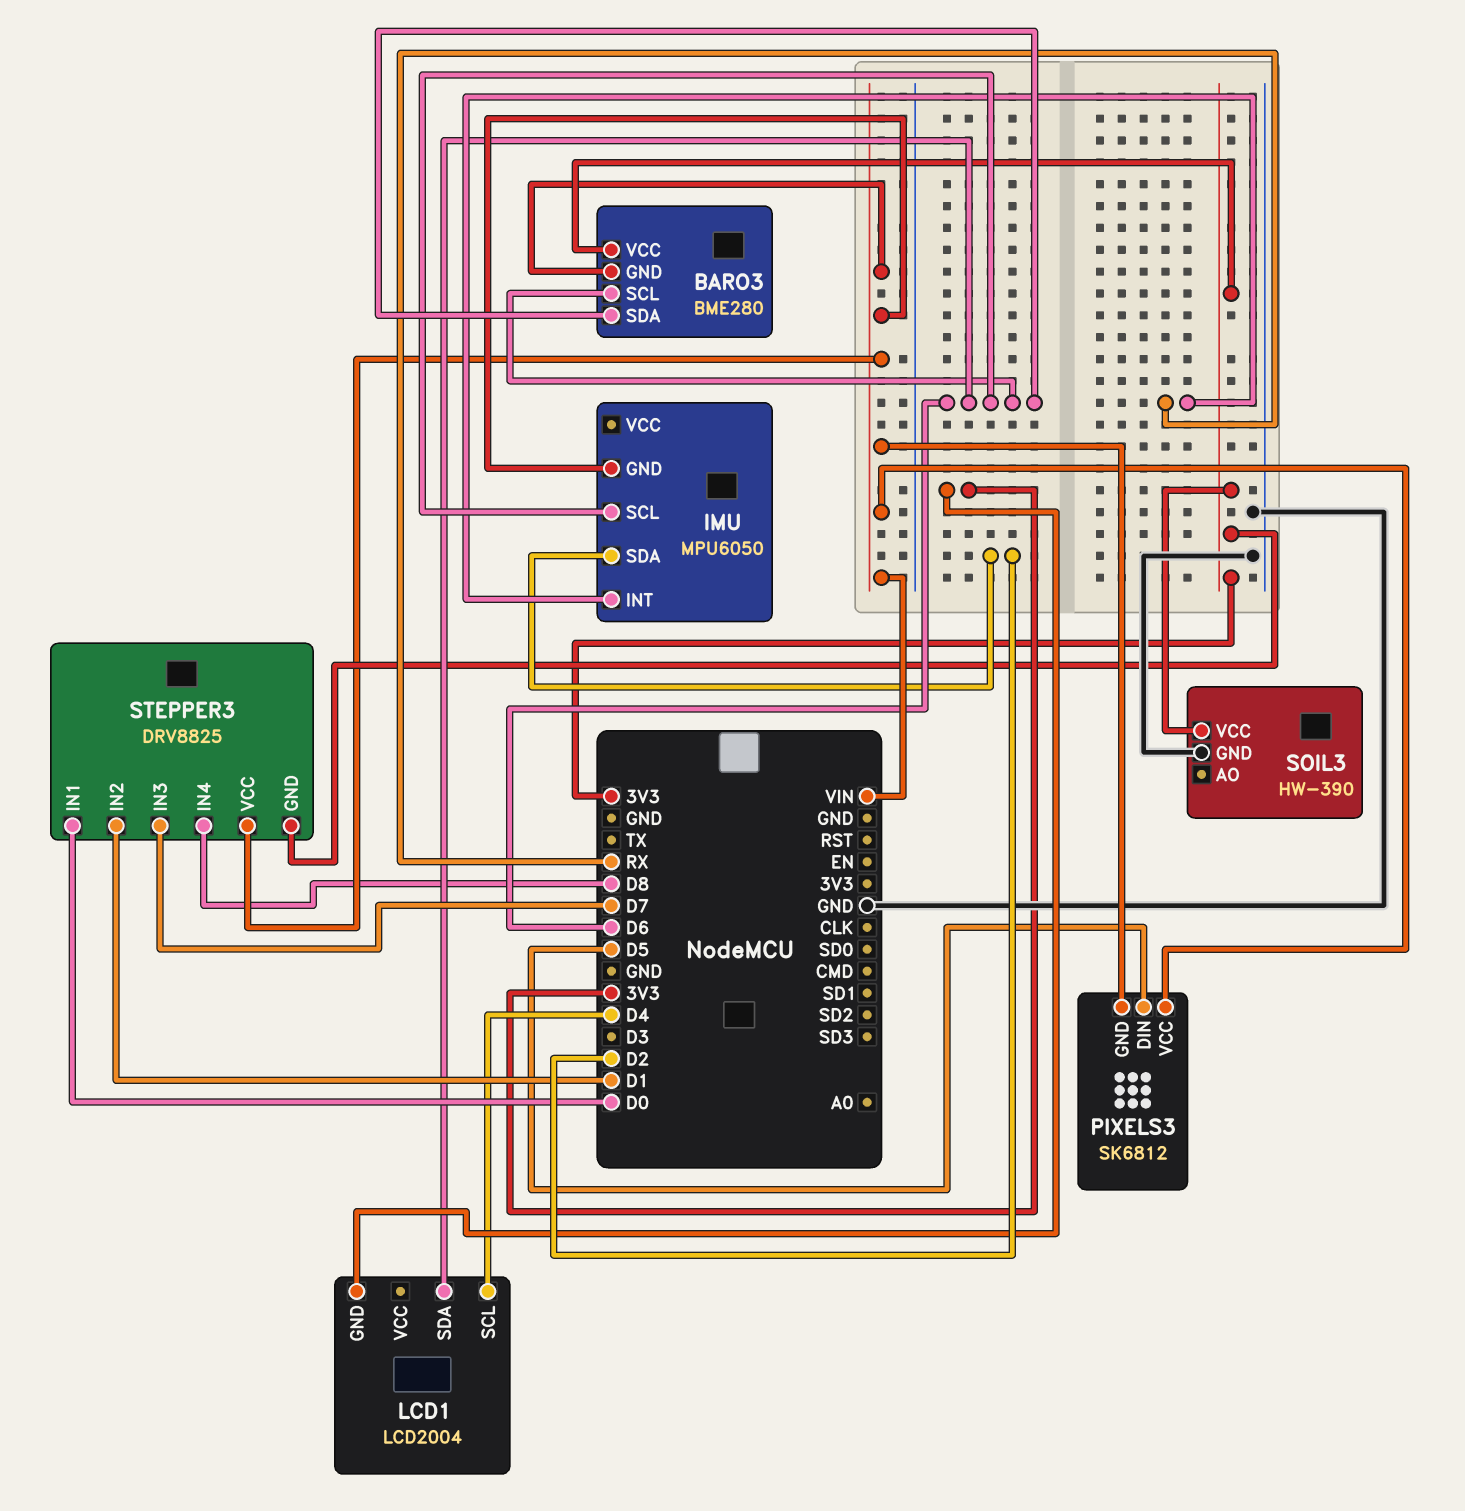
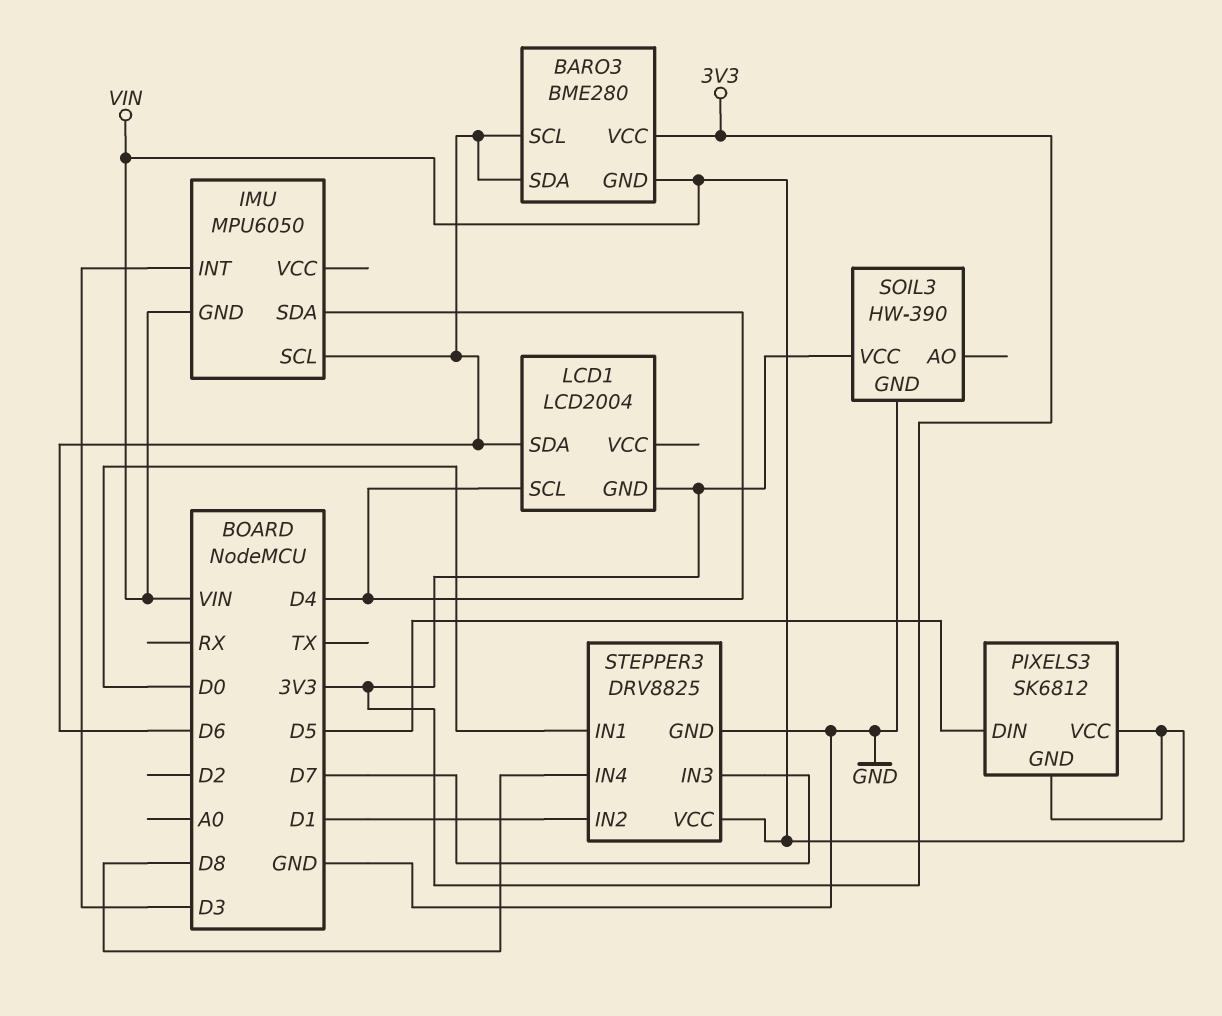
IMU pin INT: RX -> D3
IMU pin SDA: D2 -> D4
STEPPER3 pin GND: 3V3 -> GND

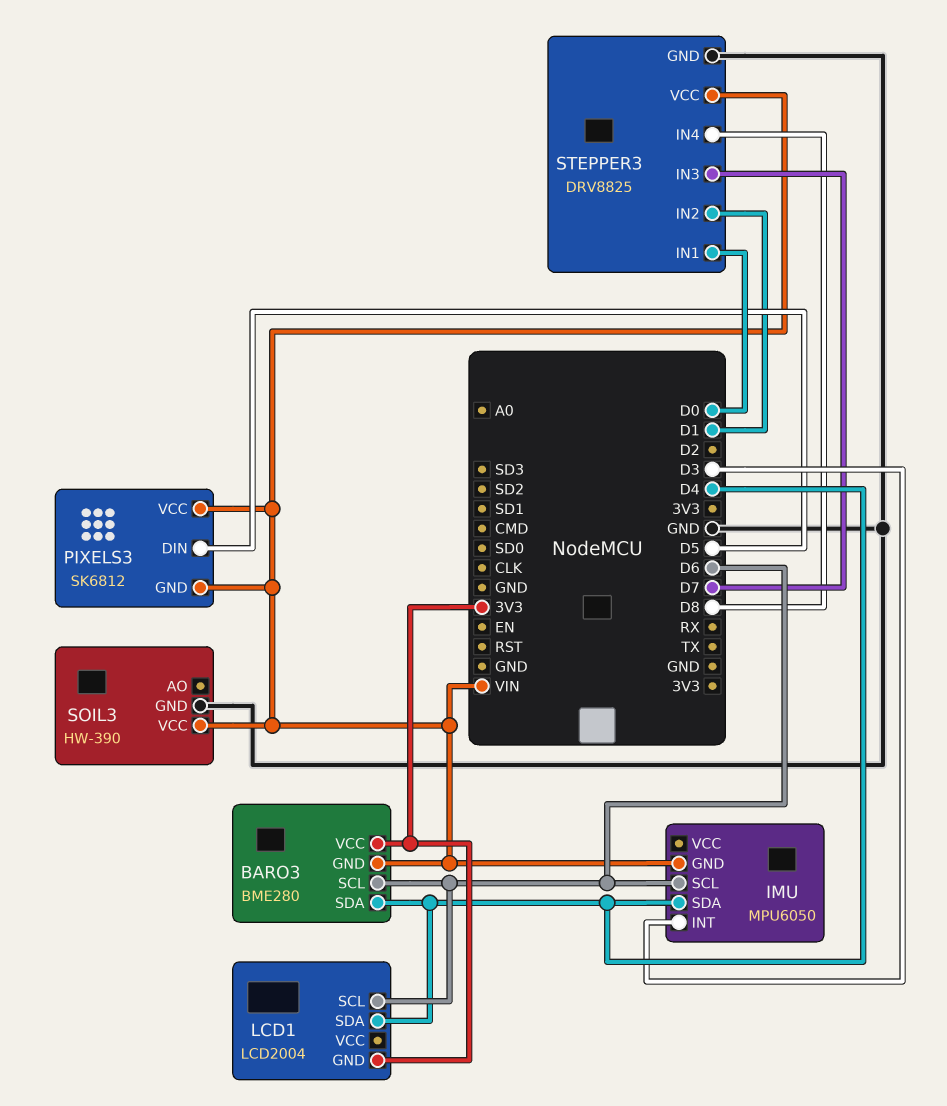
BARO3 pin SDA: D6 -> D4
LCD1 pin SCL: D4 -> D6
LCD1 pin SDA: D6 -> D4
SOIL3 pin VCC: 3V3 -> VIN

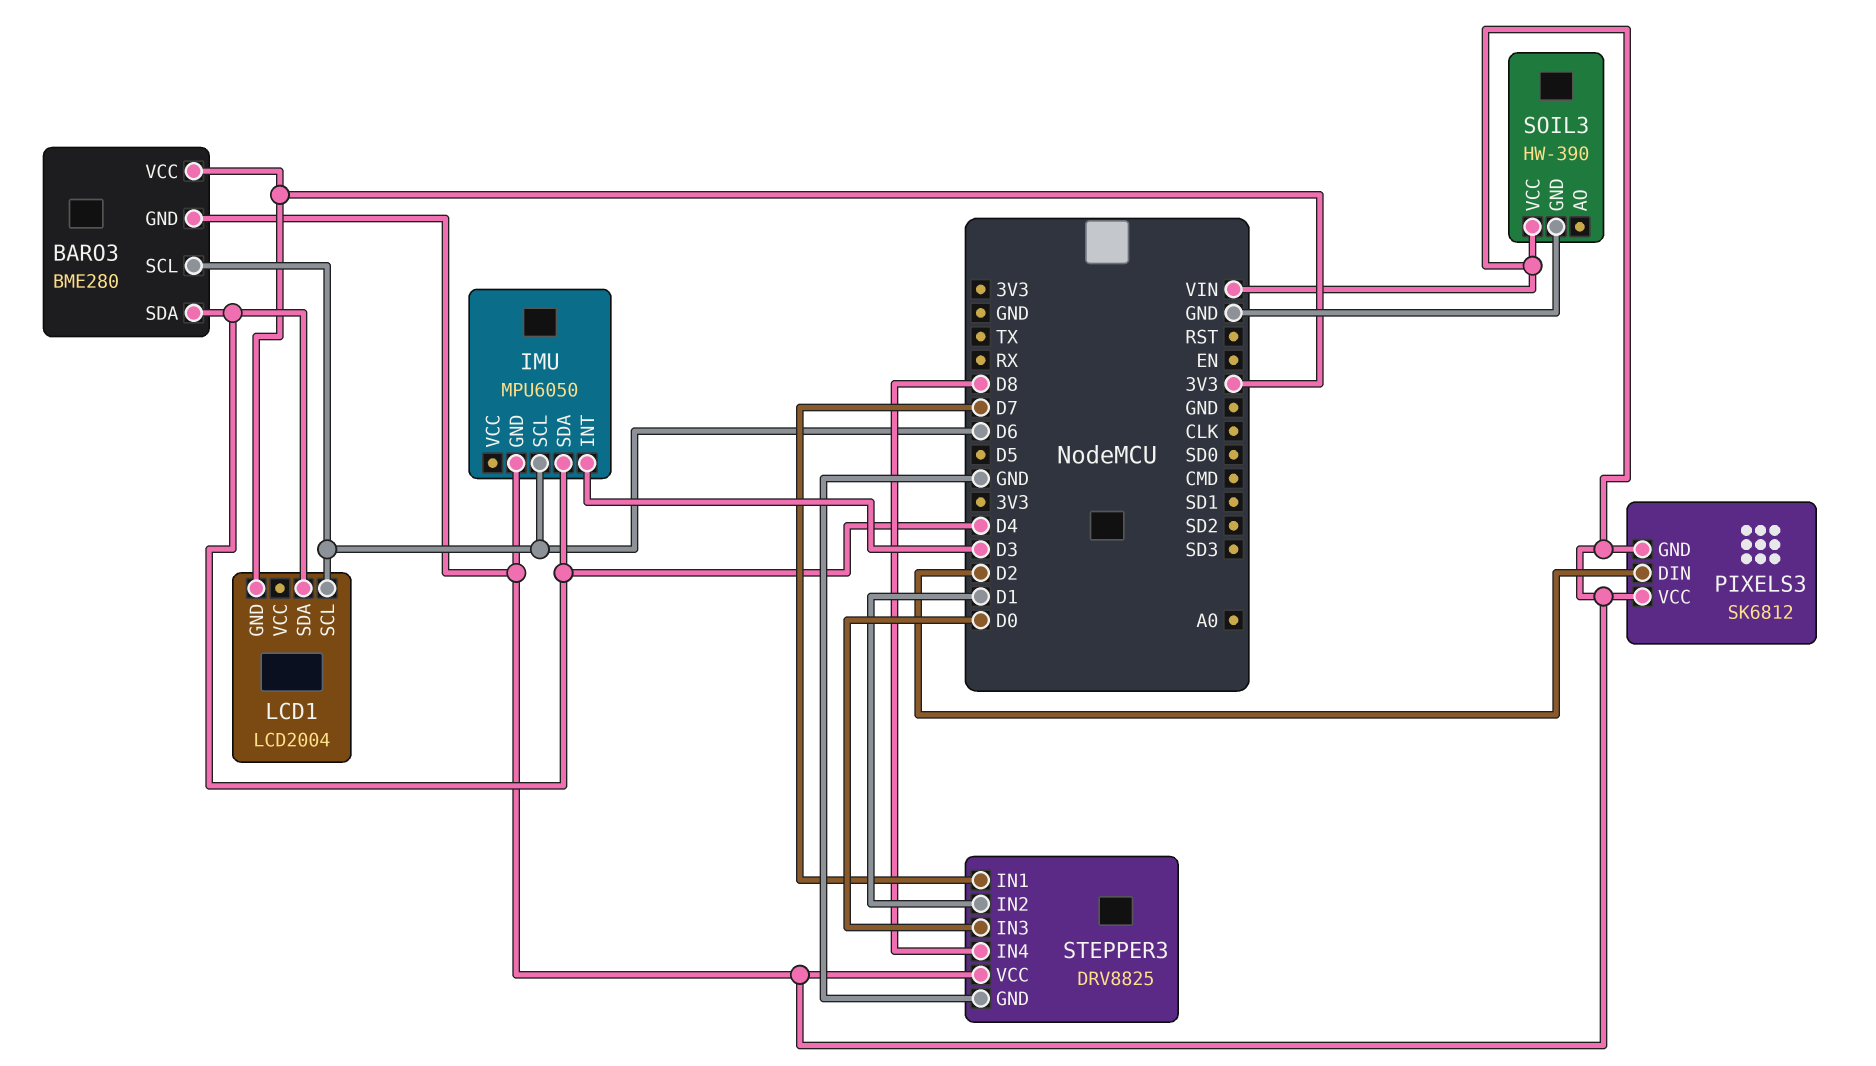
PIXELS3 pin DIN: D5 -> D2
STEPPER3 pin IN1: D0 -> D7
STEPPER3 pin IN3: D7 -> D0

